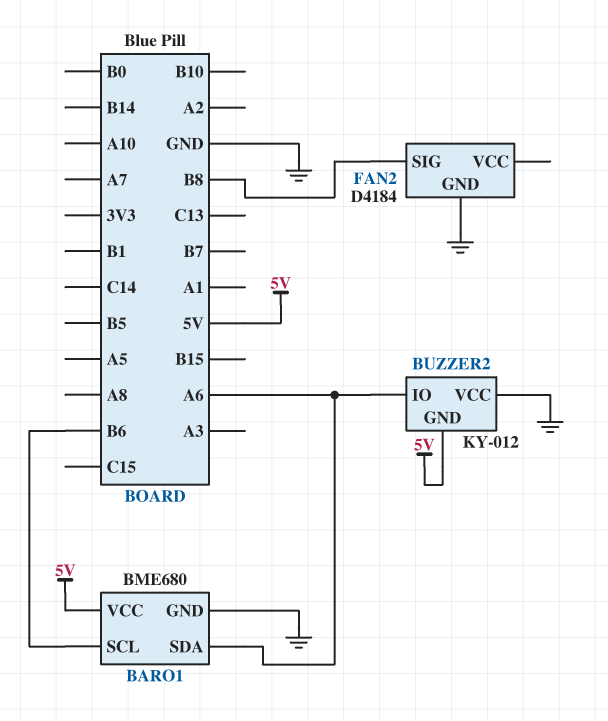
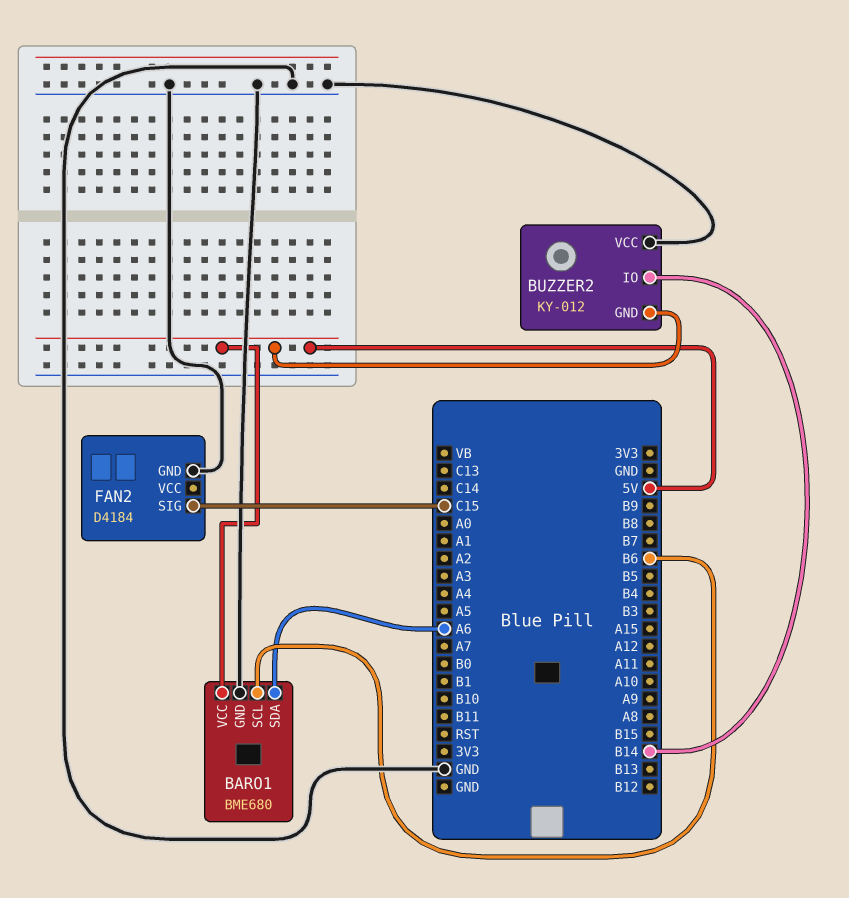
BUZZER2 pin IO: A6 -> B14
FAN2 pin SIG: B8 -> C15

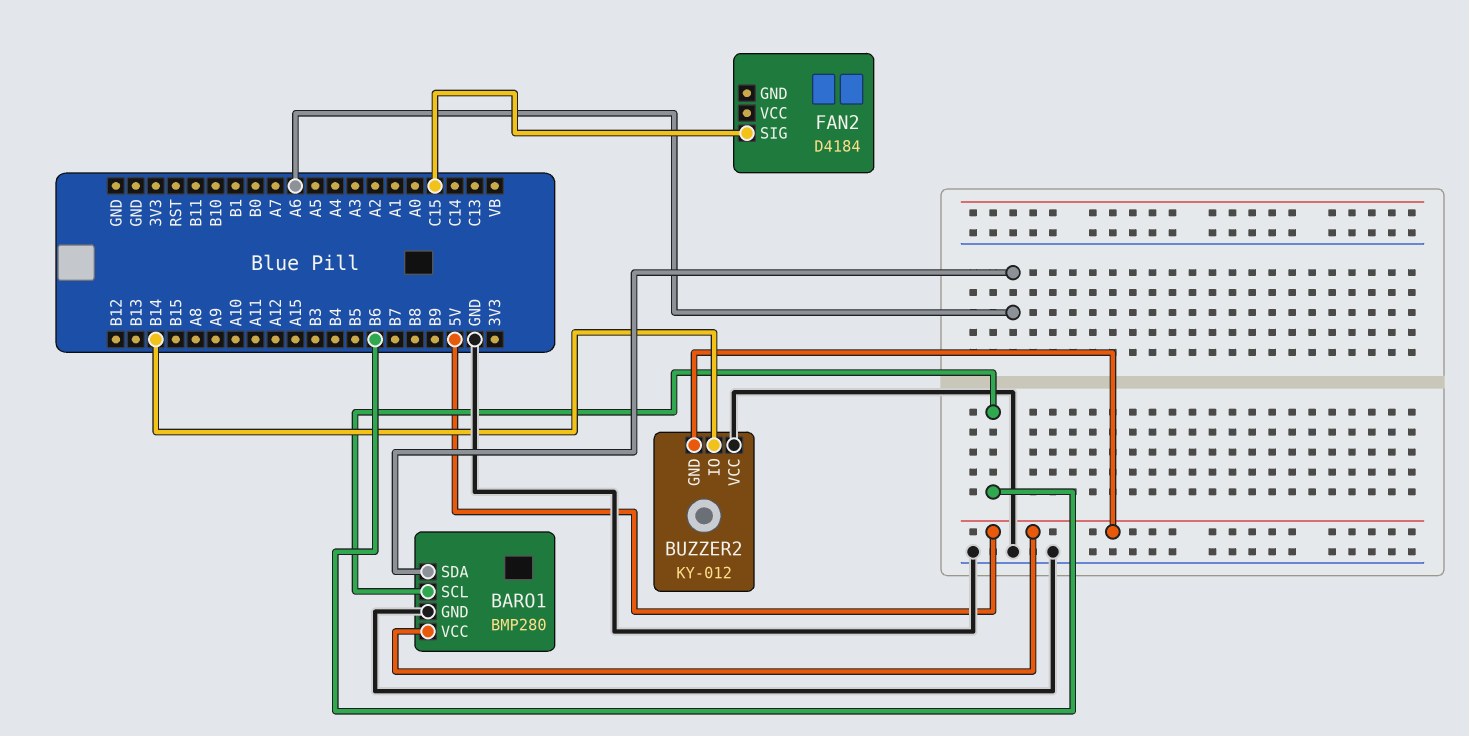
BARO1: BME680 -> BMP280
FAN2 pin GND: GND -> none

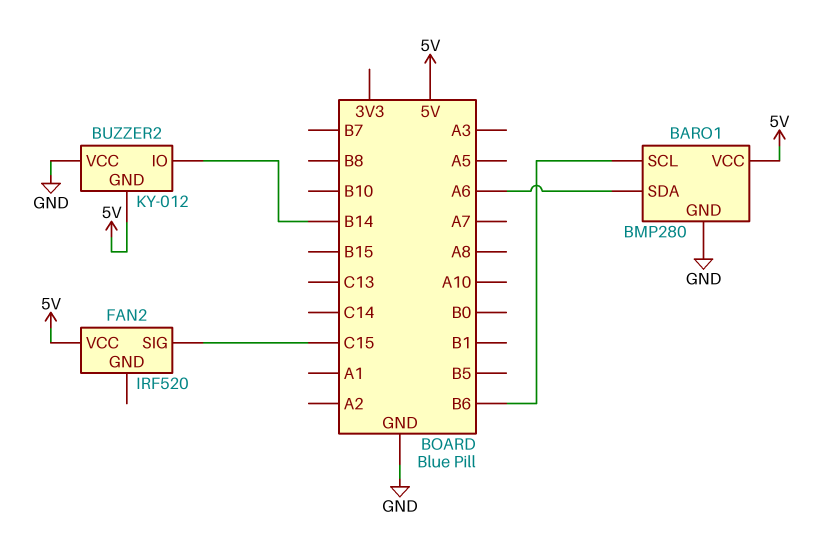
FAN2: D4184 -> IRF520
FAN2 pin VCC: none -> 5V

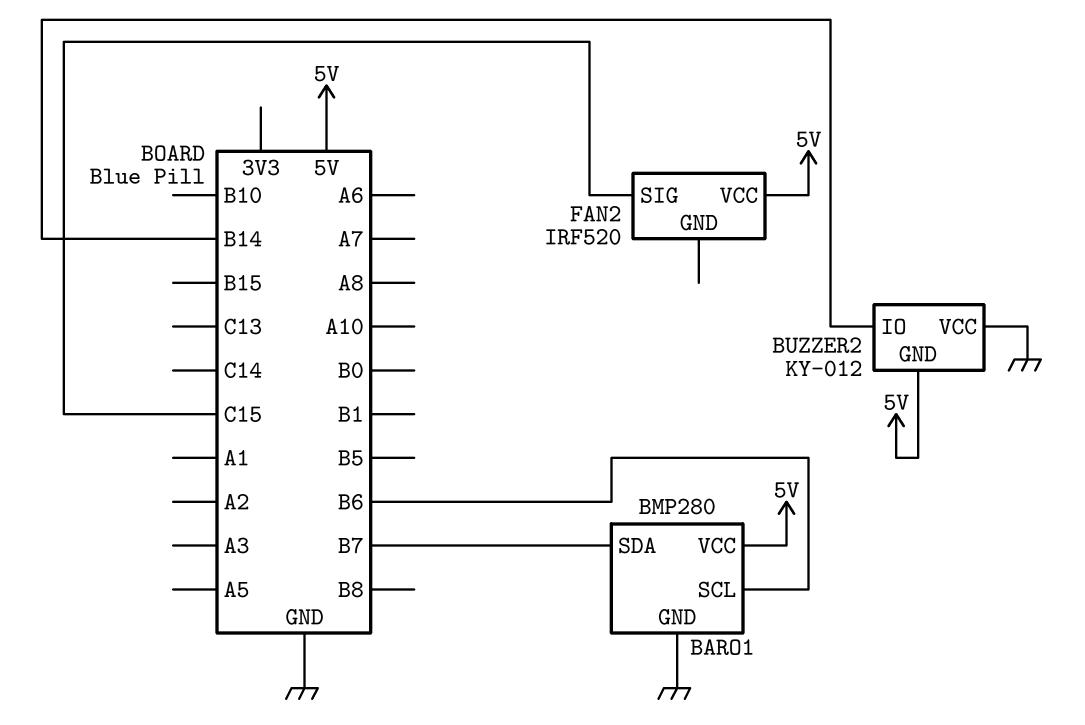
BARO1 pin SDA: A6 -> B7

